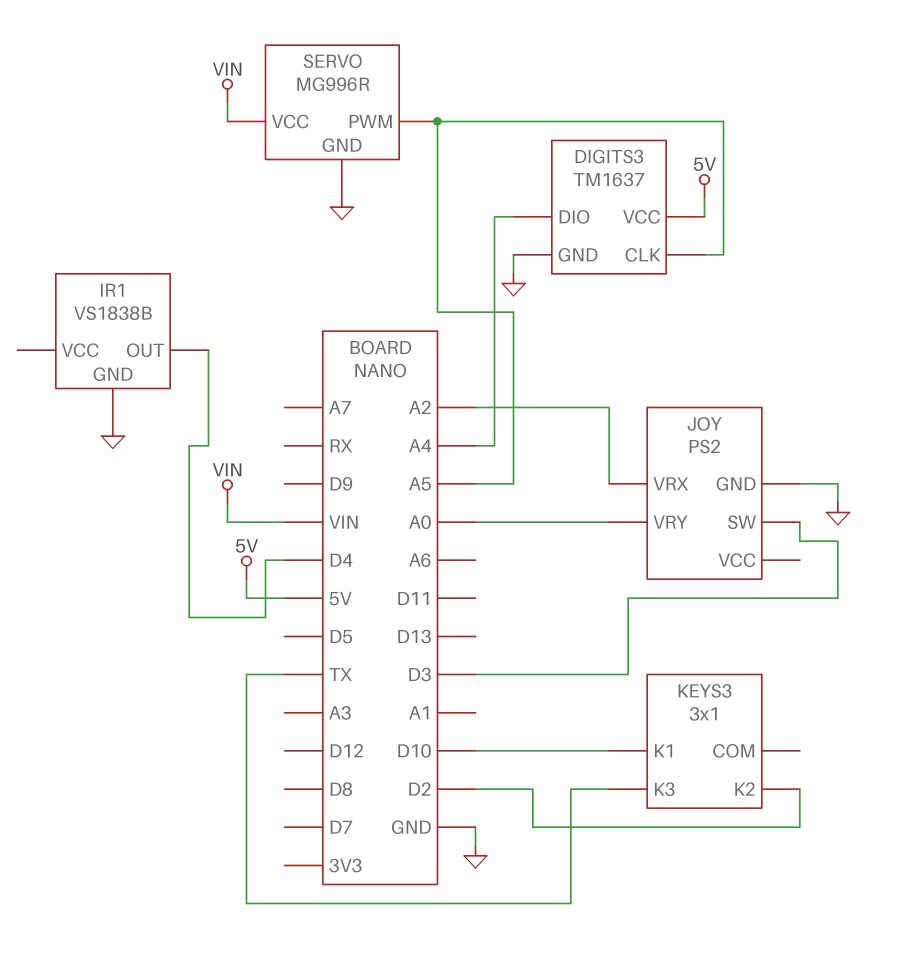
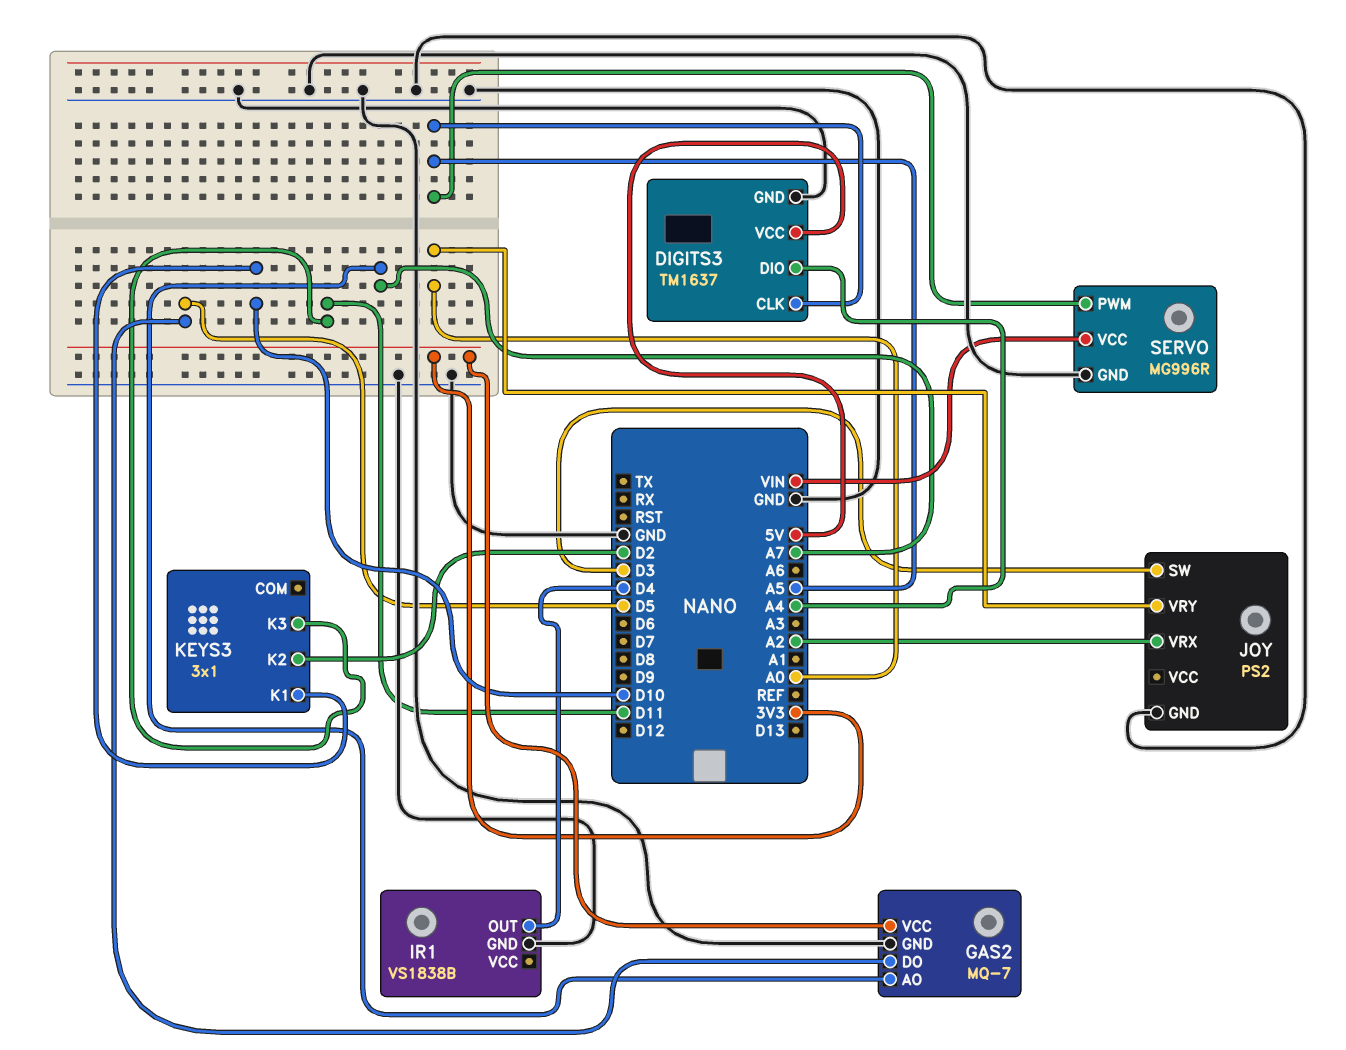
GAS2: none -> MQ-7
GAS2 pin AO: none -> A7
GAS2 pin DO: none -> D5
GAS2 pin GND: none -> GND
GAS2 pin VCC: none -> 3V3
KEYS3 pin K3: TX -> D11

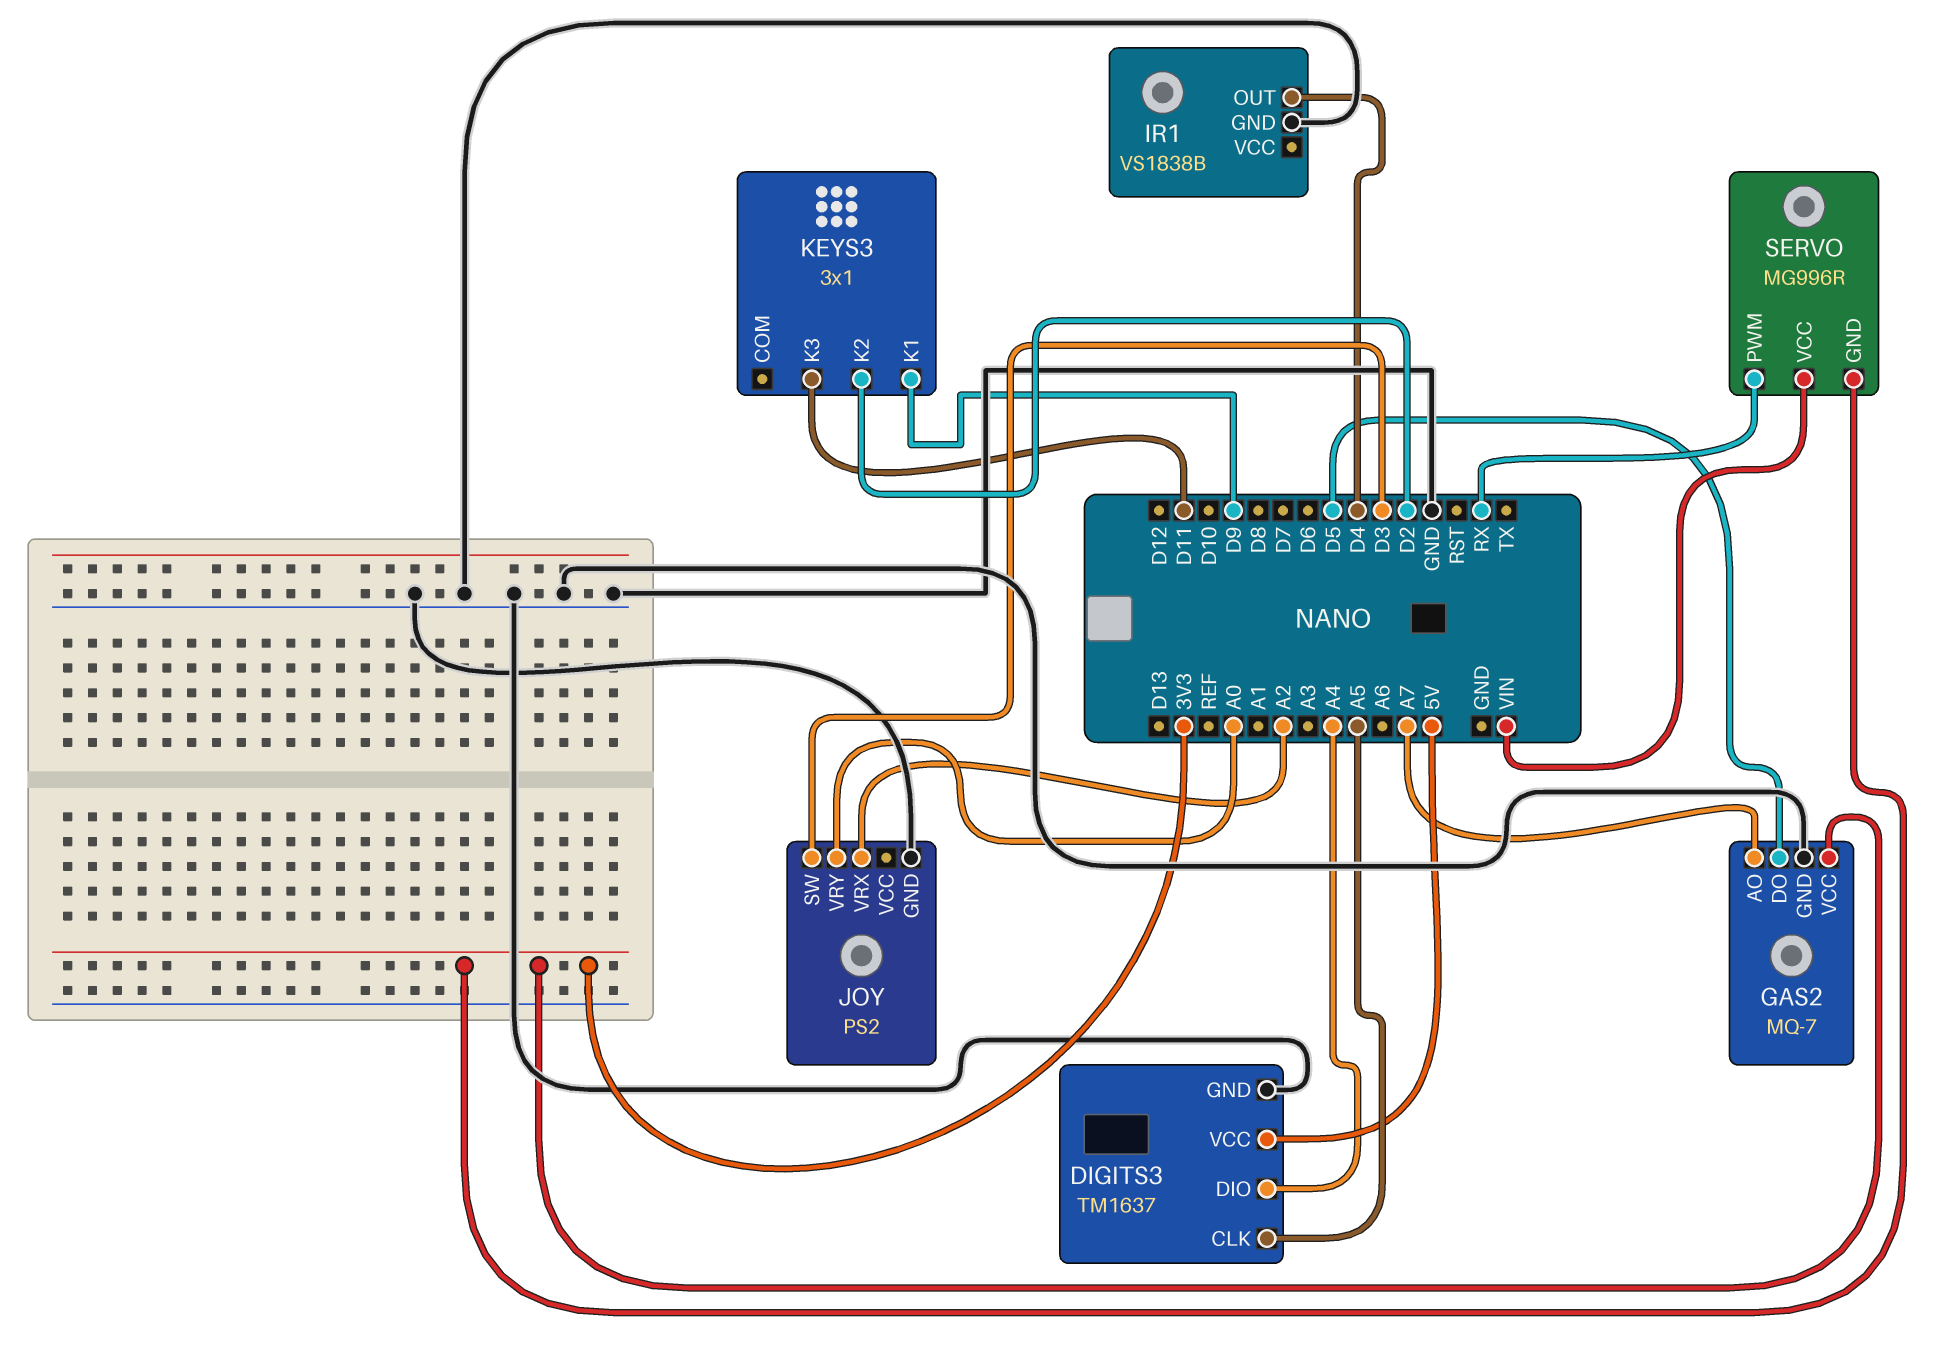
KEYS3 pin K1: D10 -> D9
SERVO pin GND: GND -> 3V3
SERVO pin PWM: A5 -> RX

